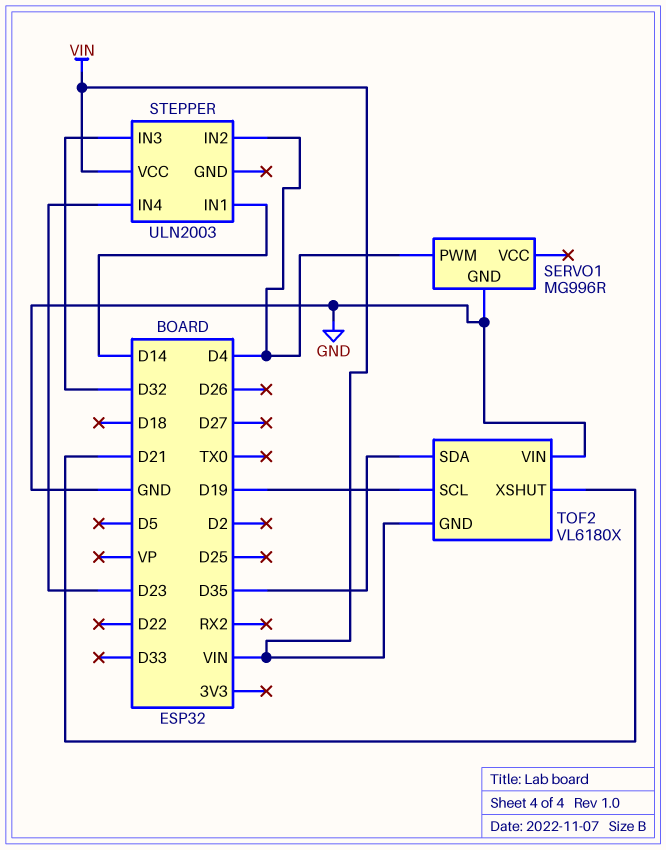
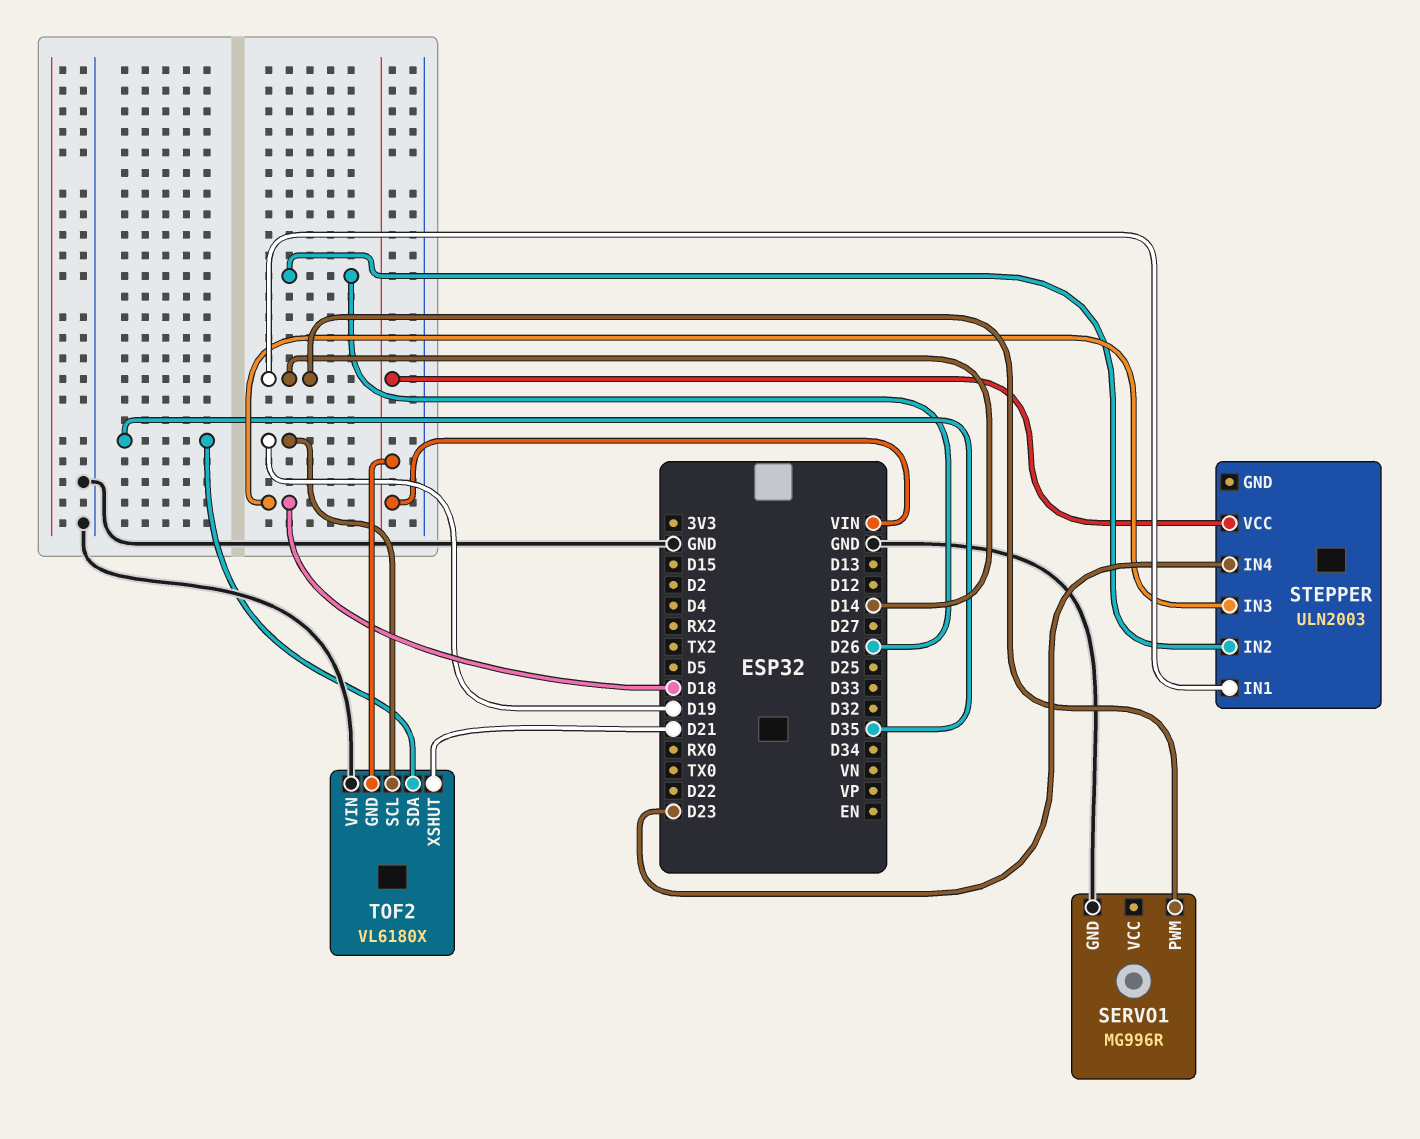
SERVO1 pin PWM: D4 -> D14
STEPPER pin IN2: D4 -> D26
STEPPER pin IN3: D32 -> D18

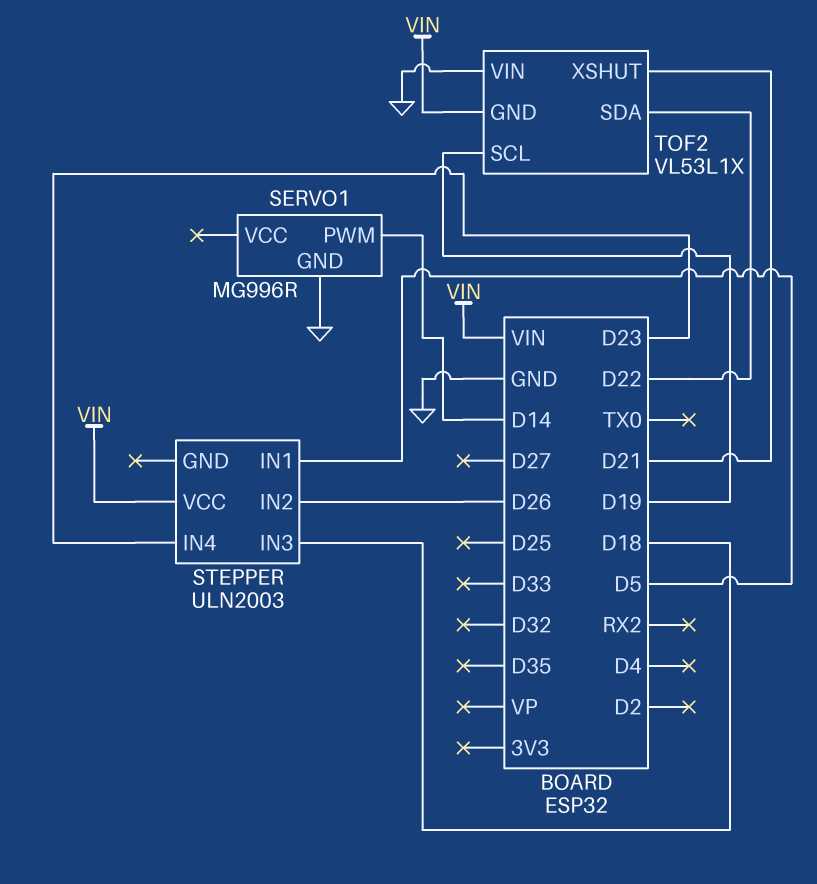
STEPPER pin IN1: D14 -> D5
TOF2: VL6180X -> VL53L1X
TOF2 pin SDA: D35 -> D22

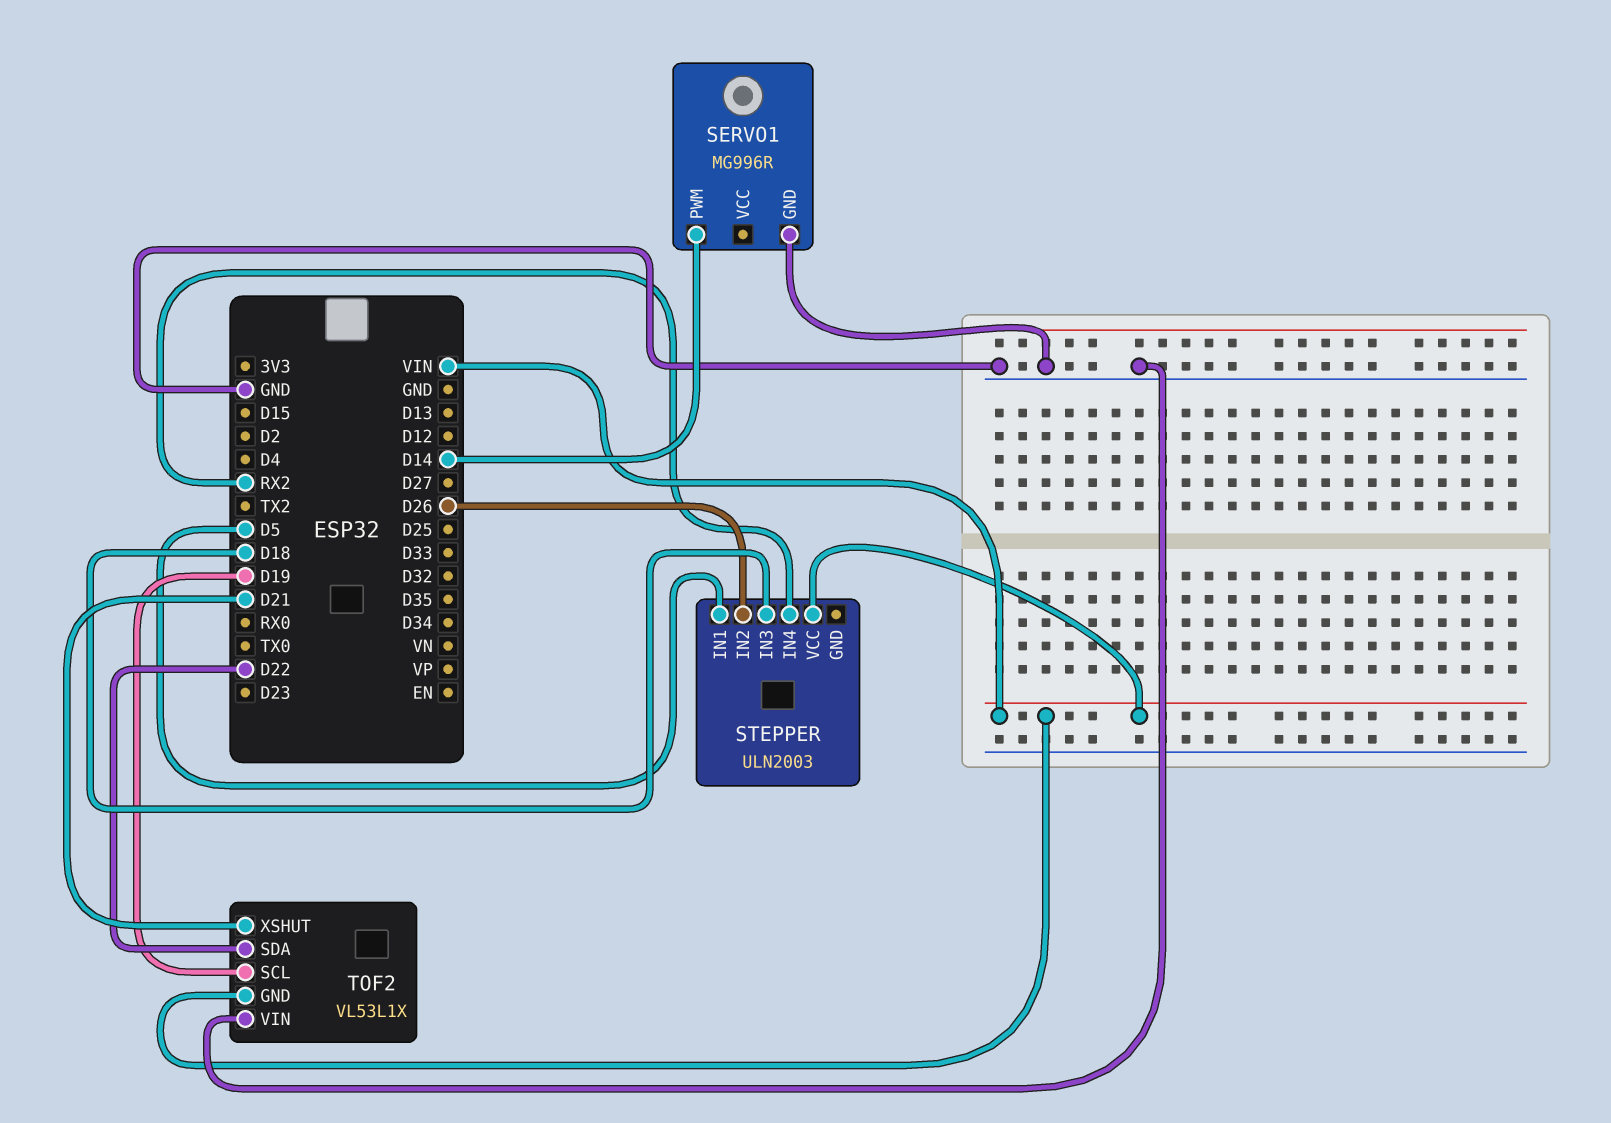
STEPPER pin IN4: D23 -> RX2

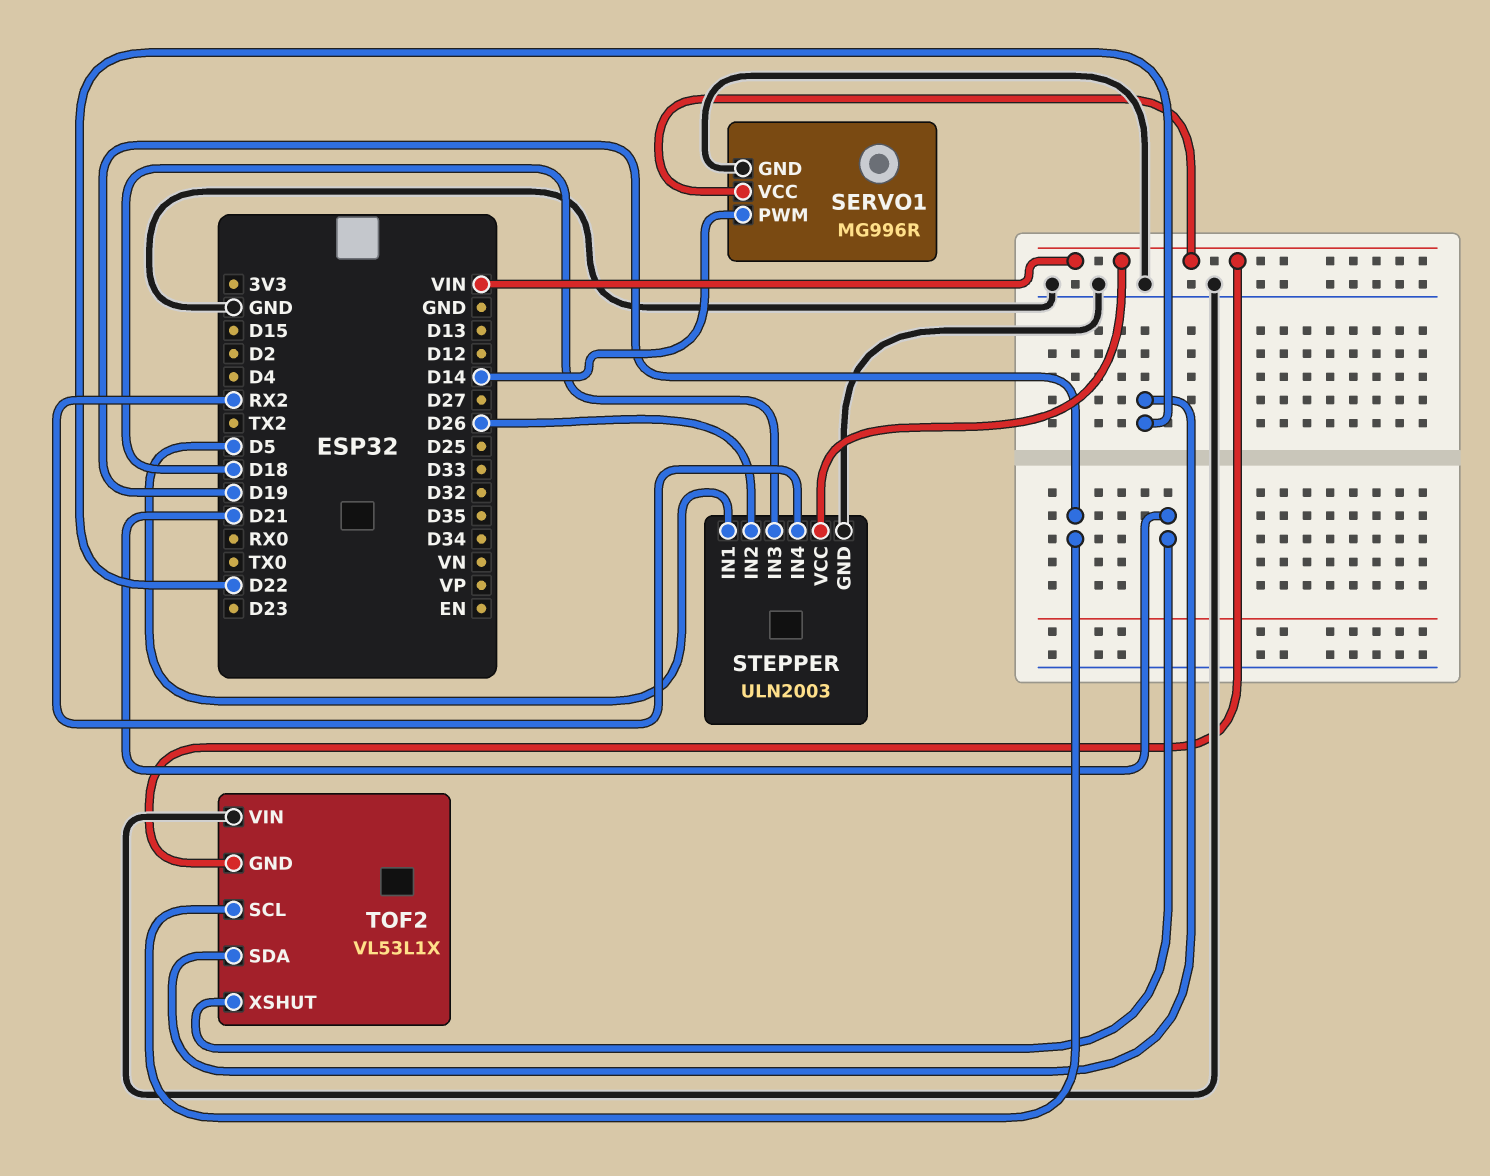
SERVO1 pin VCC: none -> VIN
STEPPER pin GND: none -> GND

